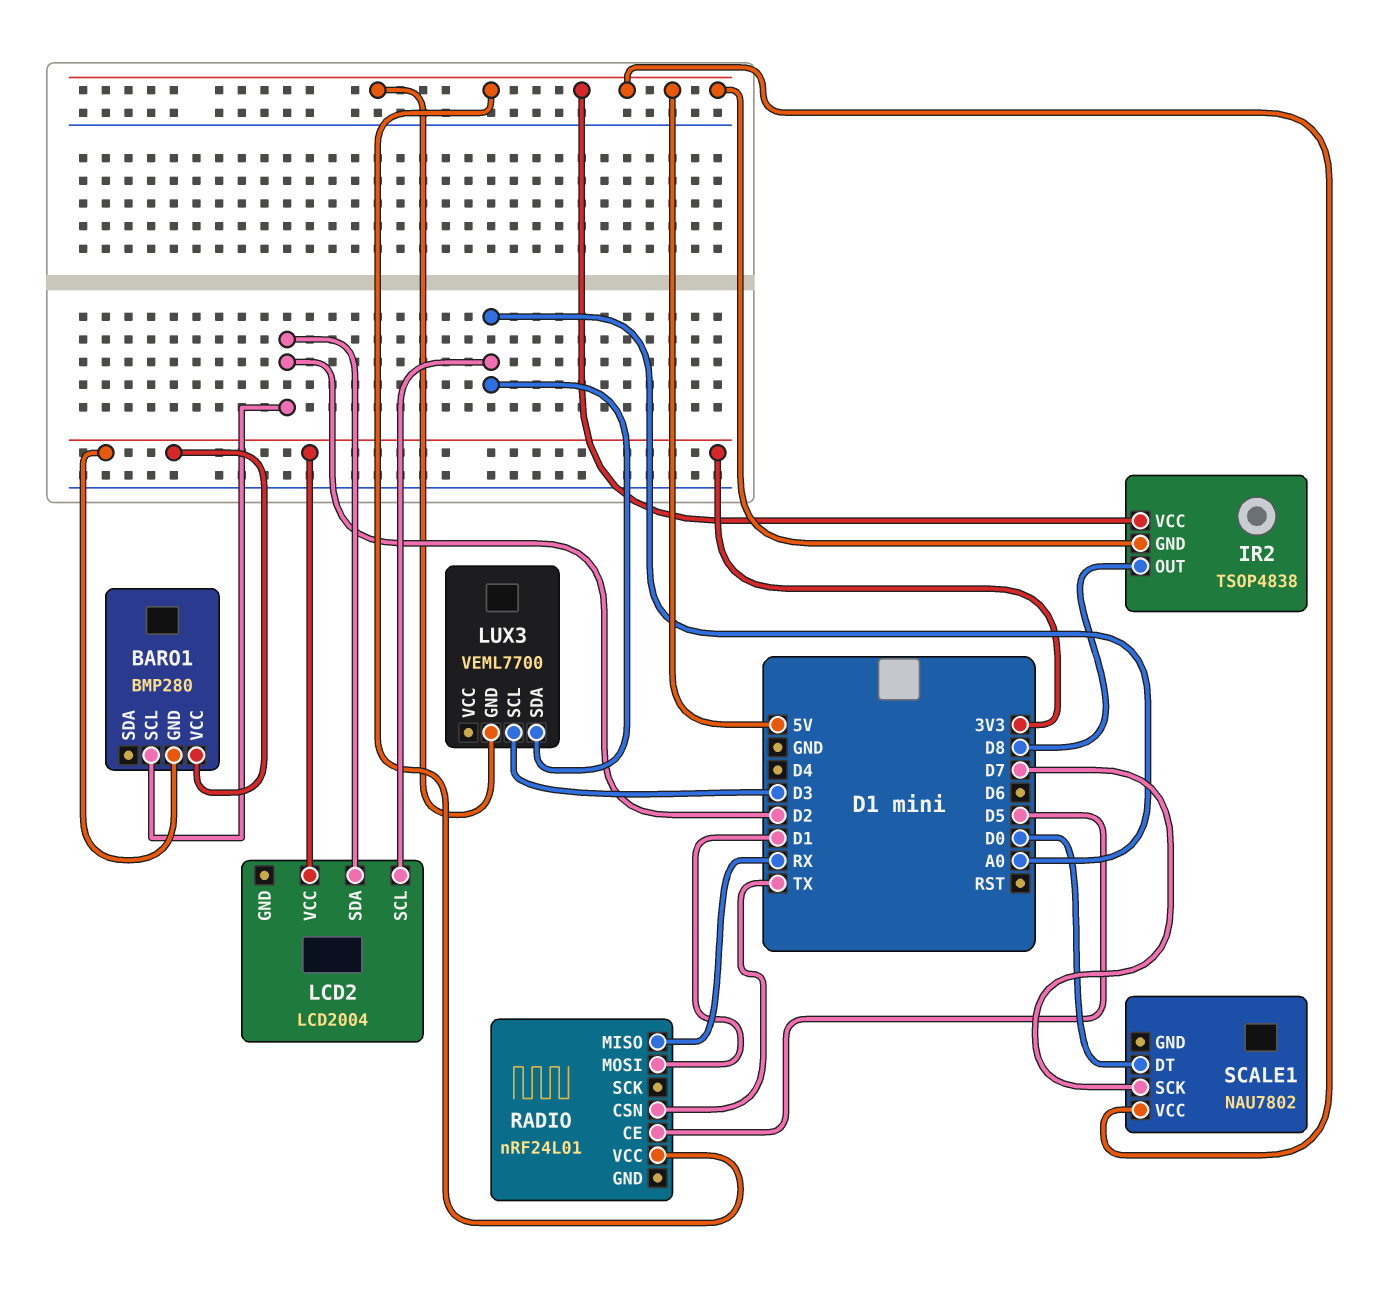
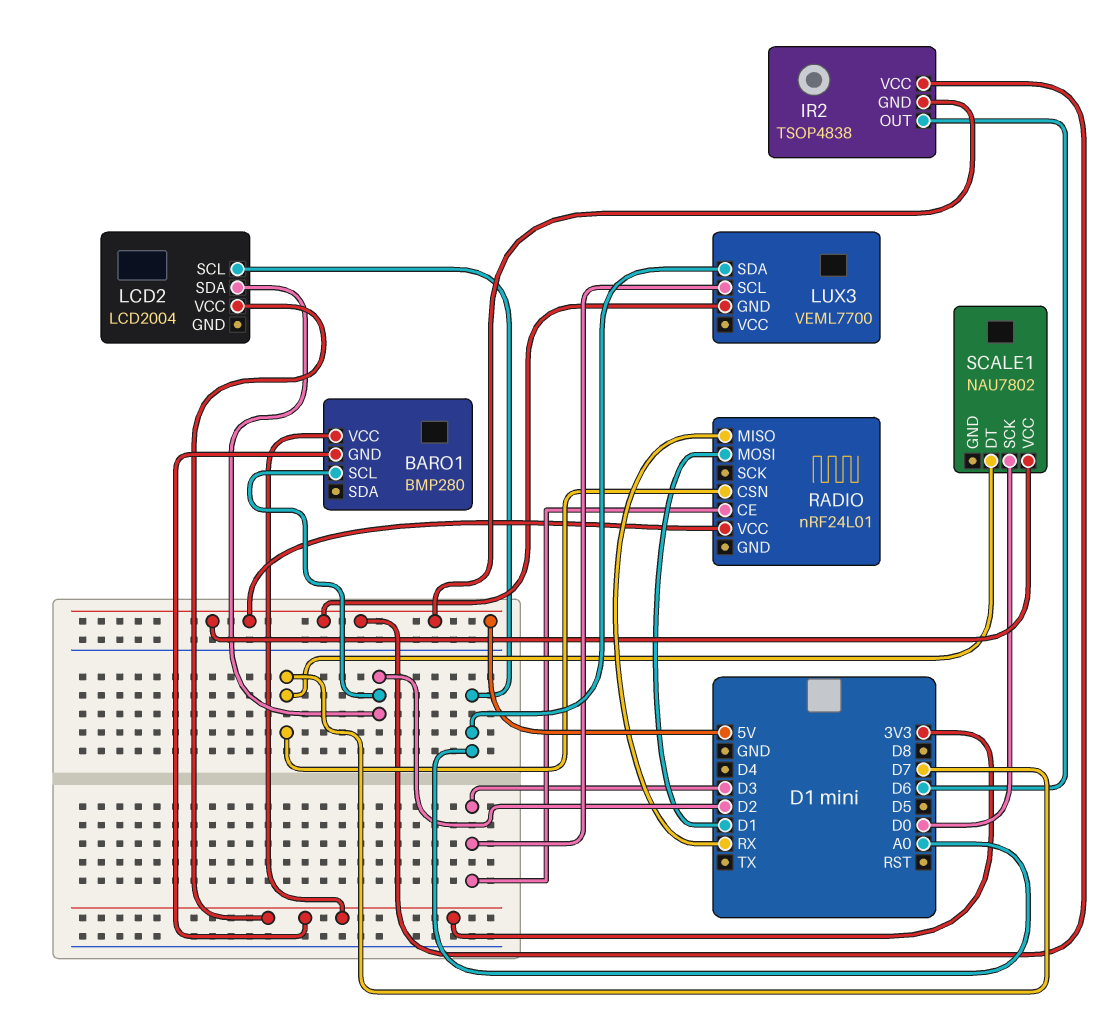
IR2 pin OUT: D8 -> D6
RADIO pin CE: D5 -> D3
RADIO pin CSN: TX -> D7
SCALE1 pin DT: D0 -> D7
SCALE1 pin SCK: D7 -> D0

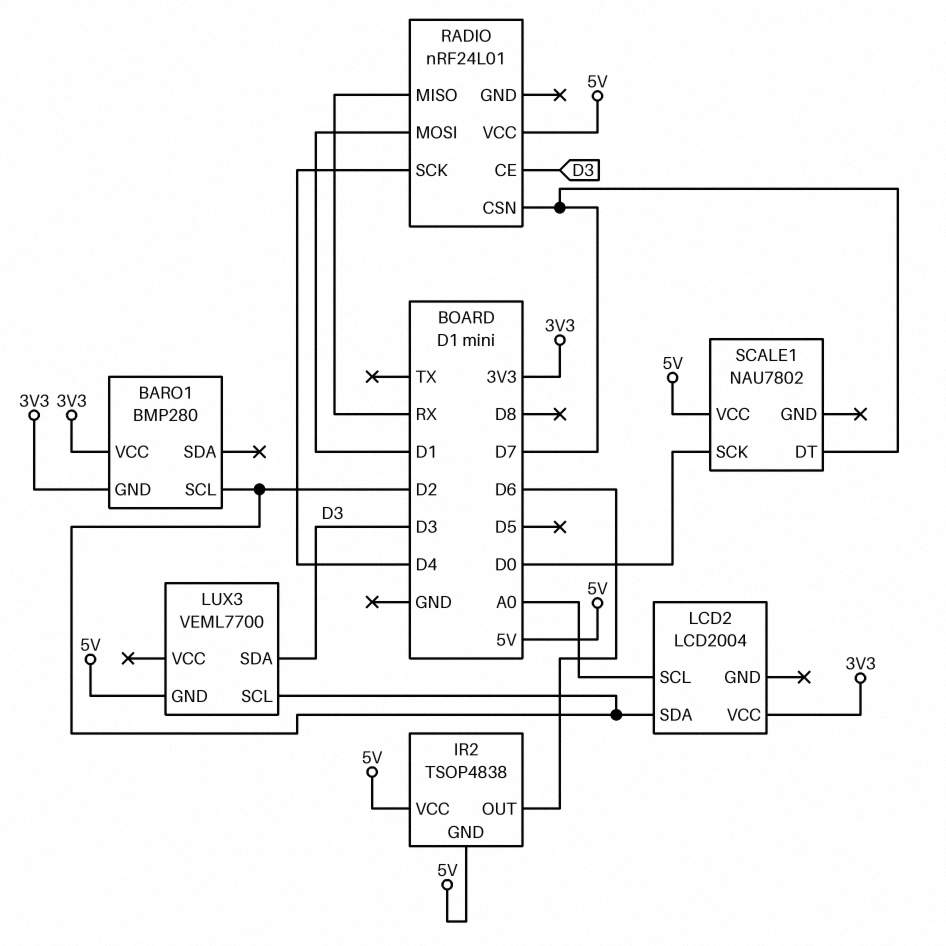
LUX3 pin SCL: D3 -> D2
LUX3 pin SDA: A0 -> D3
RADIO pin SCK: none -> D4

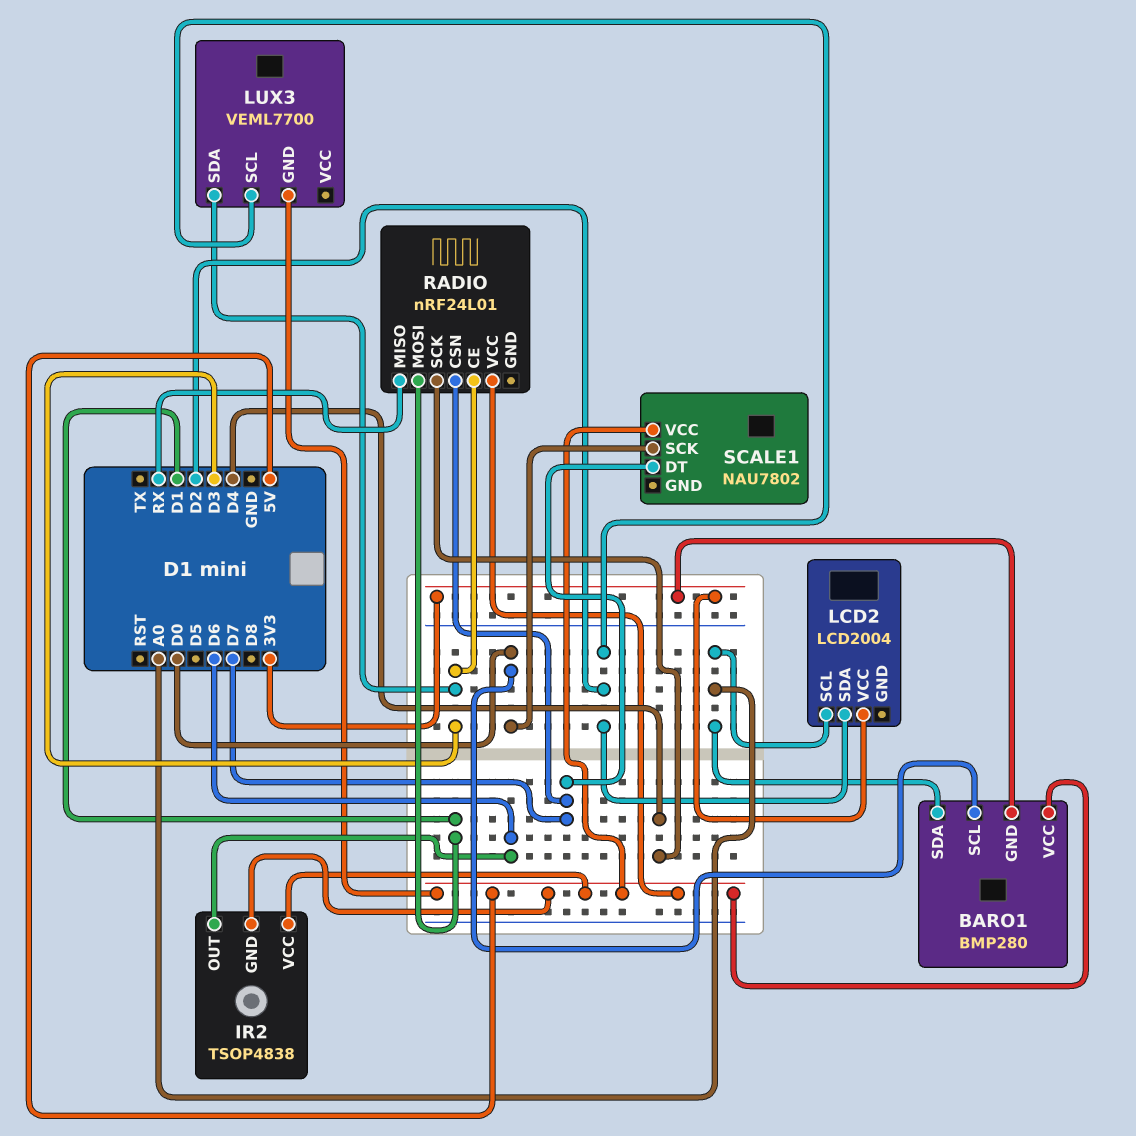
BARO1 pin SCL: D2 -> D0
BARO1 pin SDA: none -> A0
BARO1 pin VCC: 3V3 -> 5V

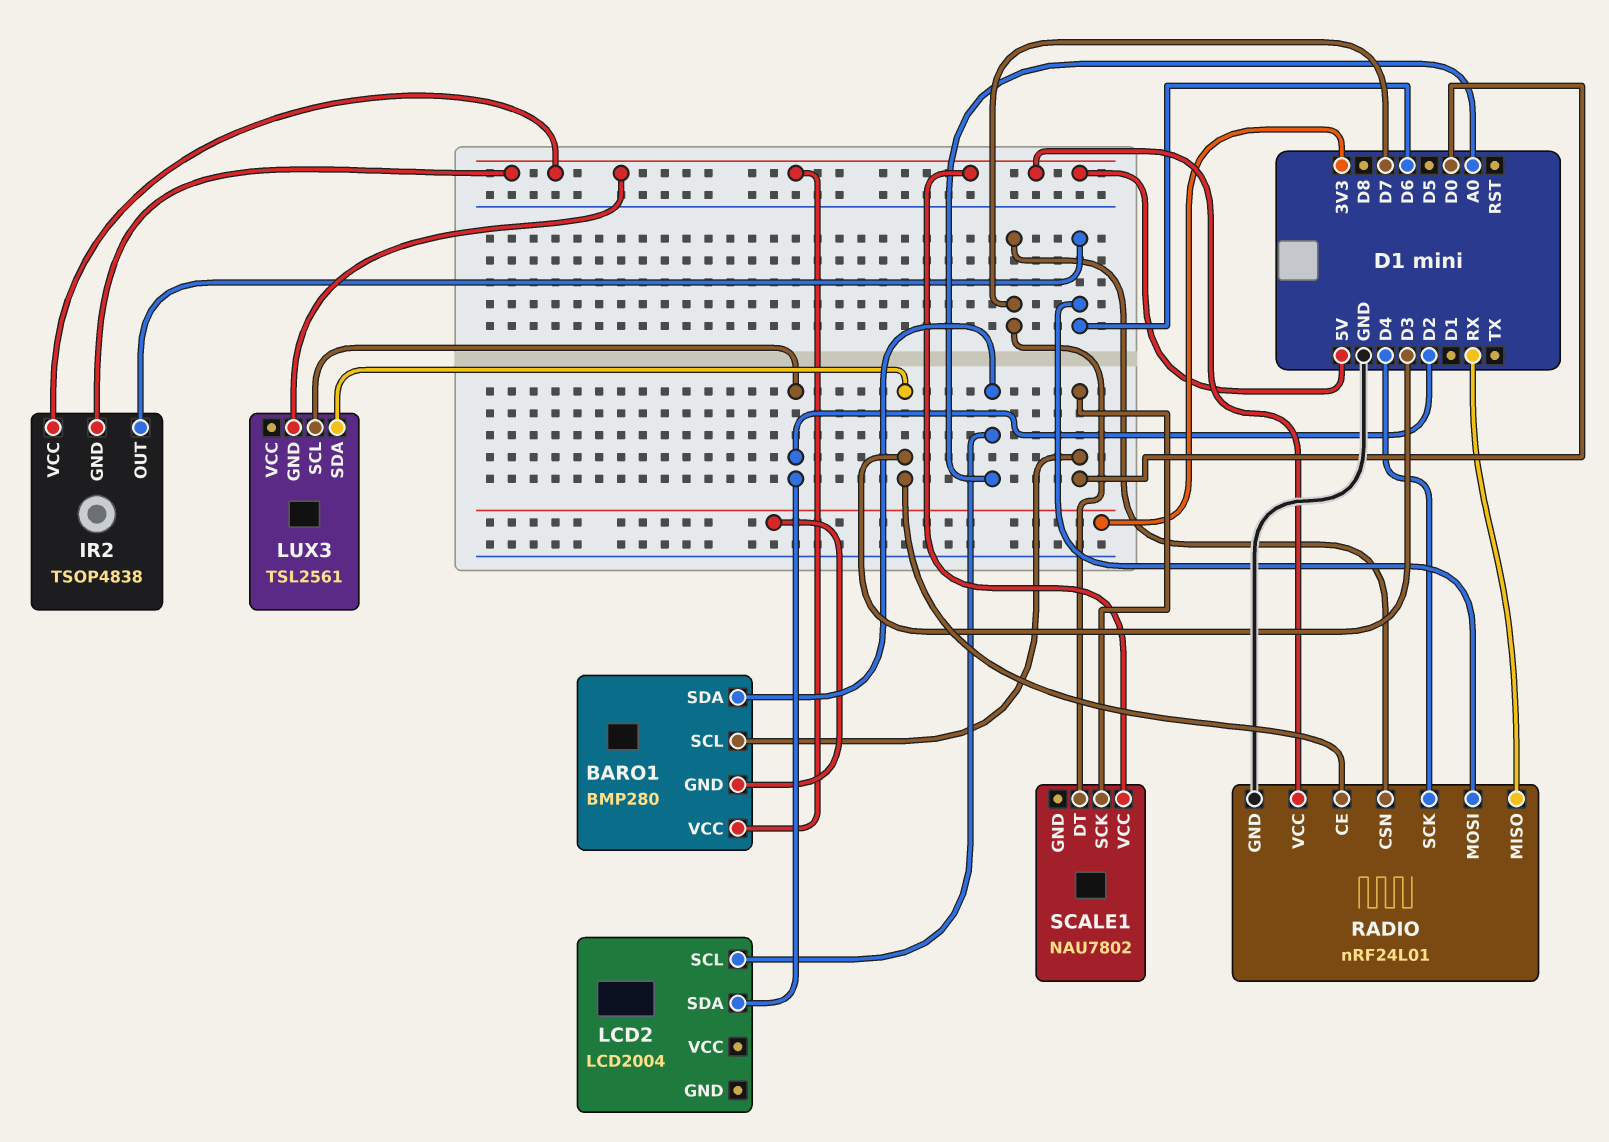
LCD2 pin VCC: 3V3 -> none
LUX3: VEML7700 -> TSL2561
RADIO pin GND: none -> GND
RADIO pin MOSI: D1 -> D6

